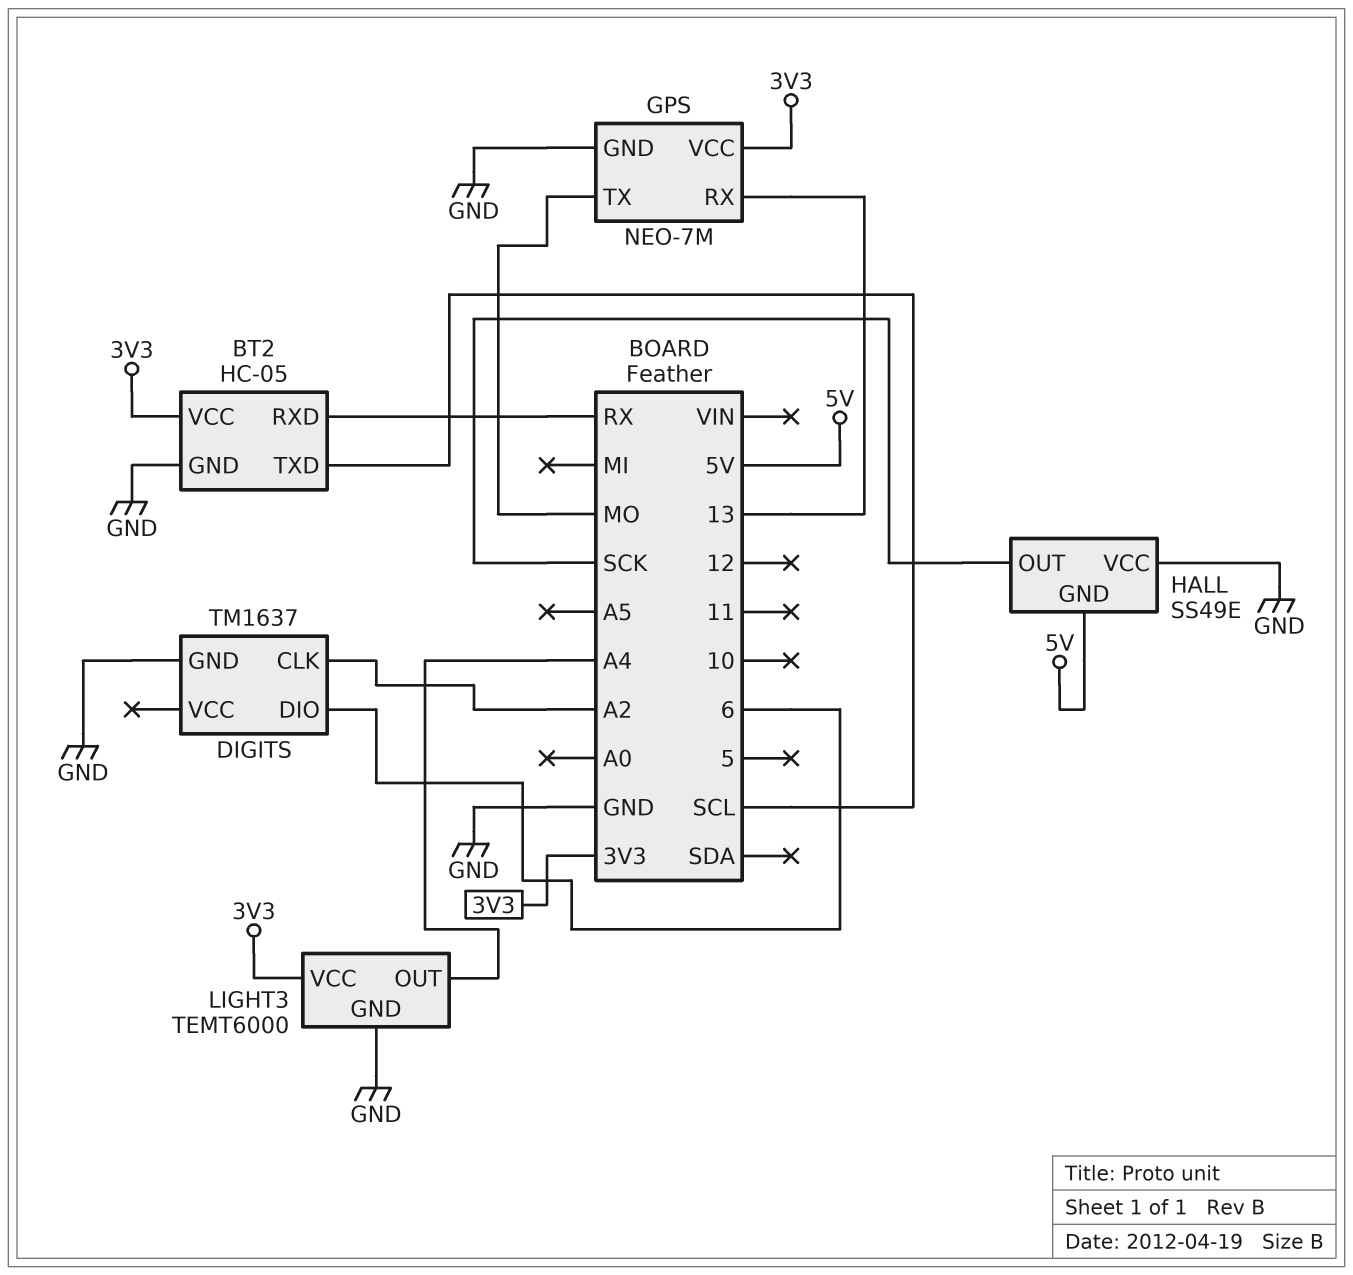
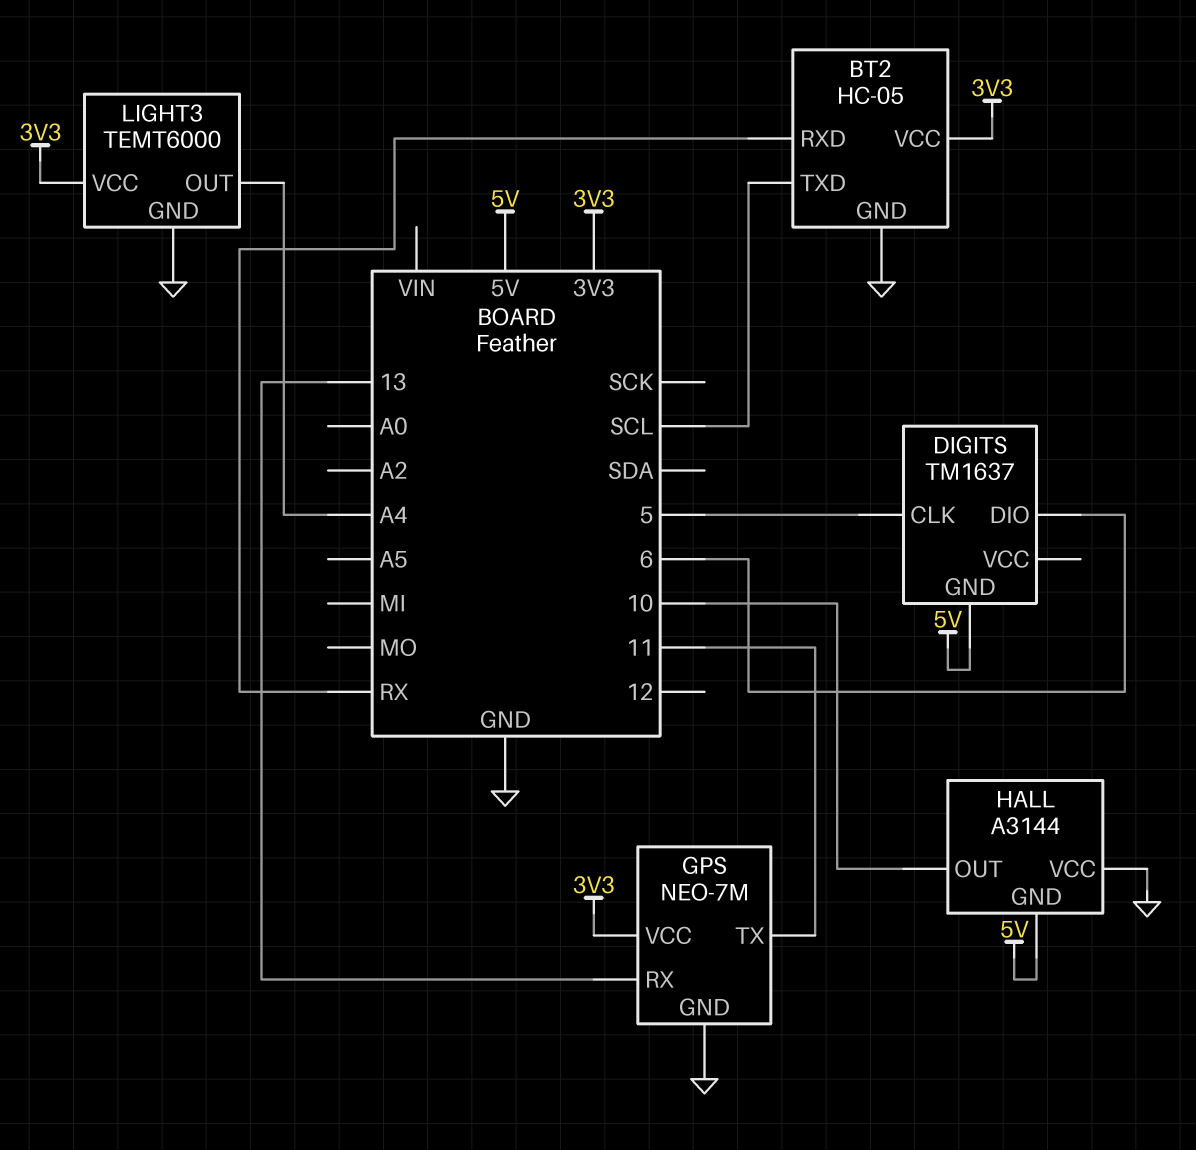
DIGITS pin CLK: A2 -> 5
DIGITS pin GND: GND -> 5V
GPS pin TX: MO -> 11
HALL: SS49E -> A3144
HALL pin OUT: SCK -> 10

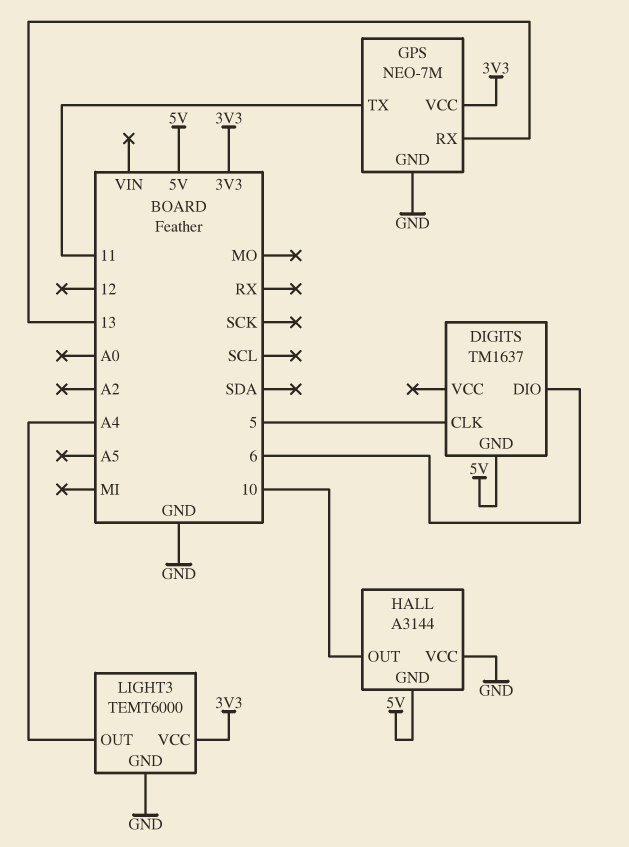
BT2: HC-05 -> none
BT2 pin GND: GND -> none
BT2 pin RXD: RX -> none
BT2 pin TXD: SCL -> none
BT2 pin VCC: 3V3 -> none

